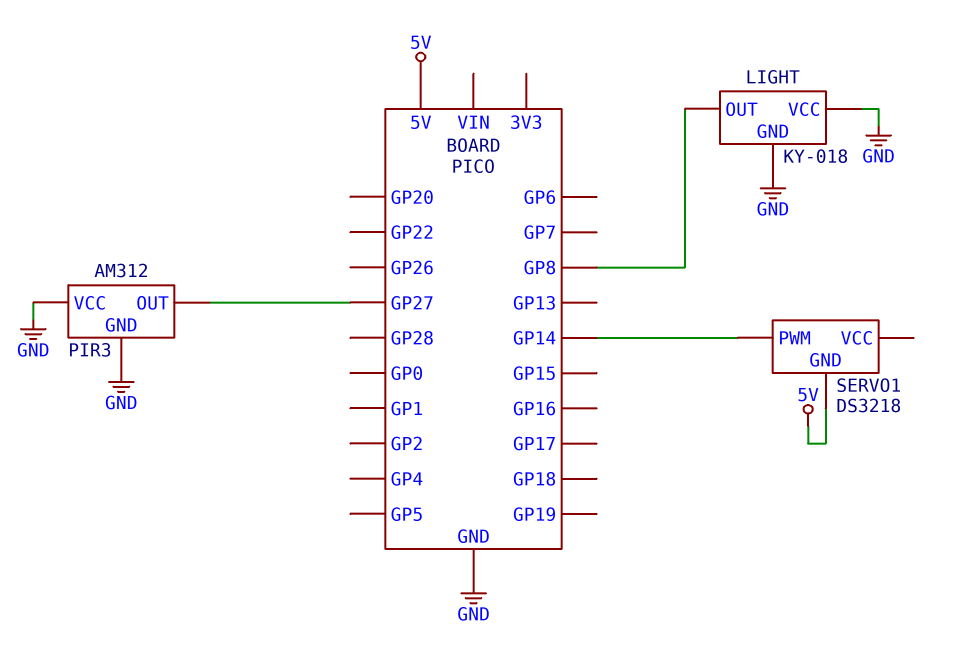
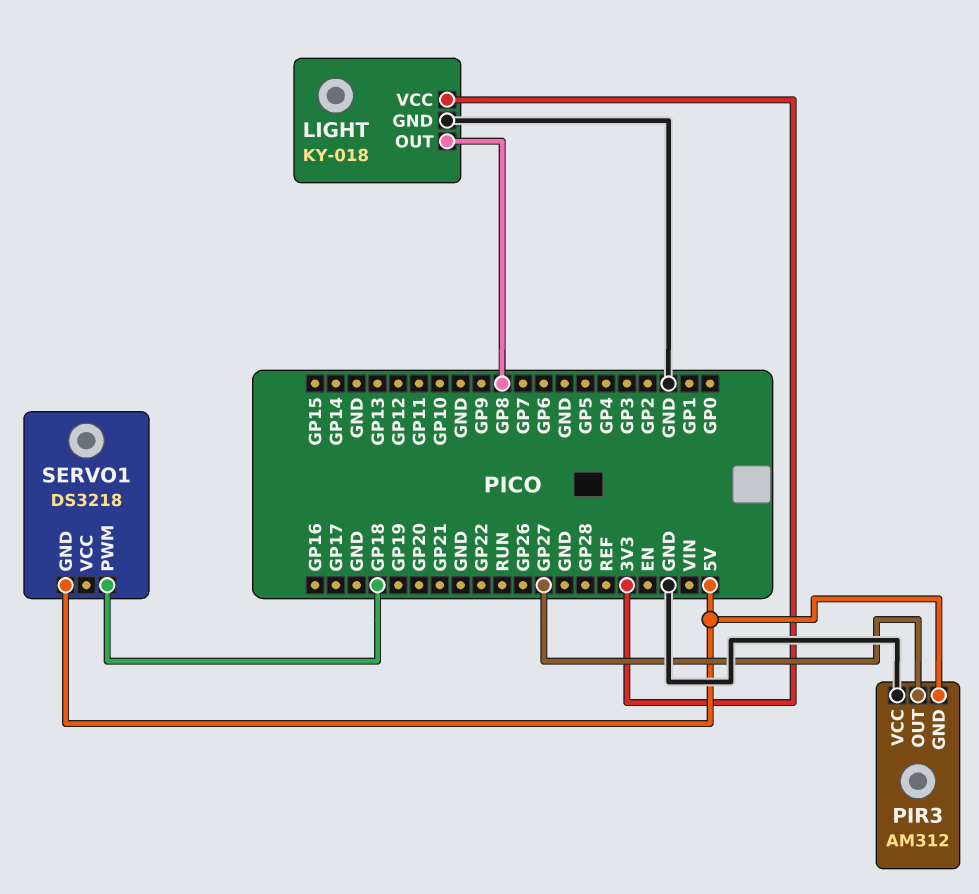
LIGHT pin VCC: GND -> 3V3
PIR3 pin GND: GND -> 5V
SERVO1 pin PWM: GP14 -> GP18

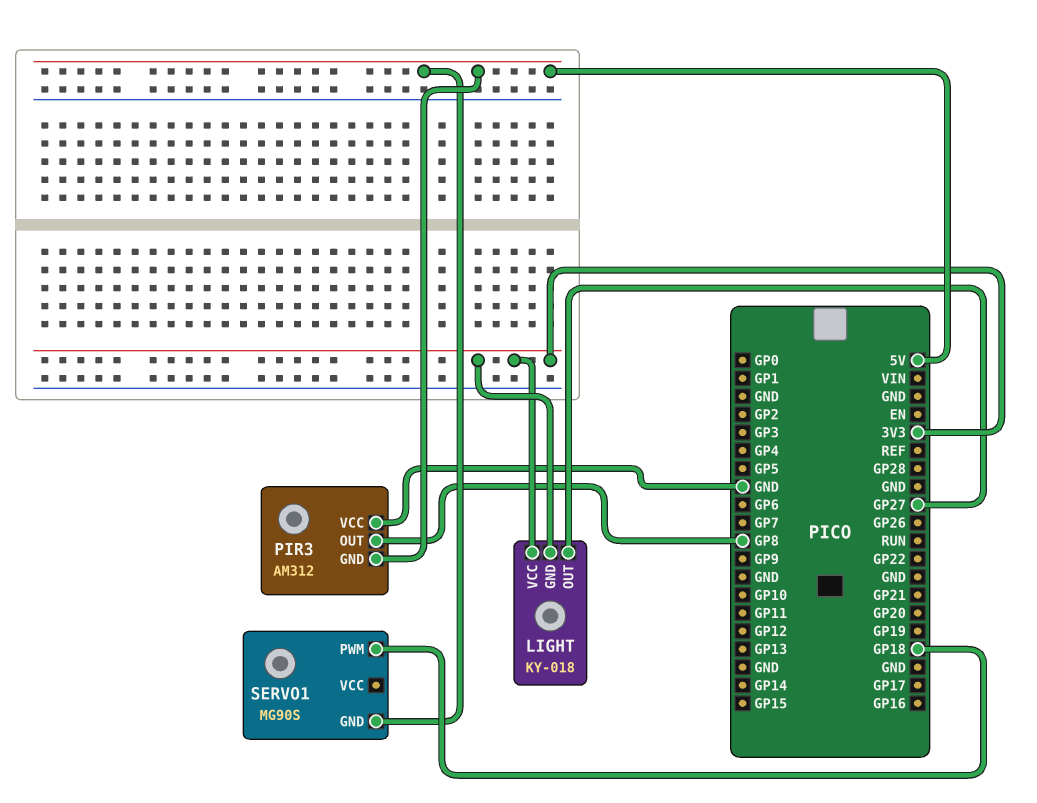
LIGHT pin GND: GND -> 3V3
LIGHT pin OUT: GP8 -> GP27
PIR3 pin OUT: GP27 -> GP8
SERVO1: DS3218 -> MG90S

